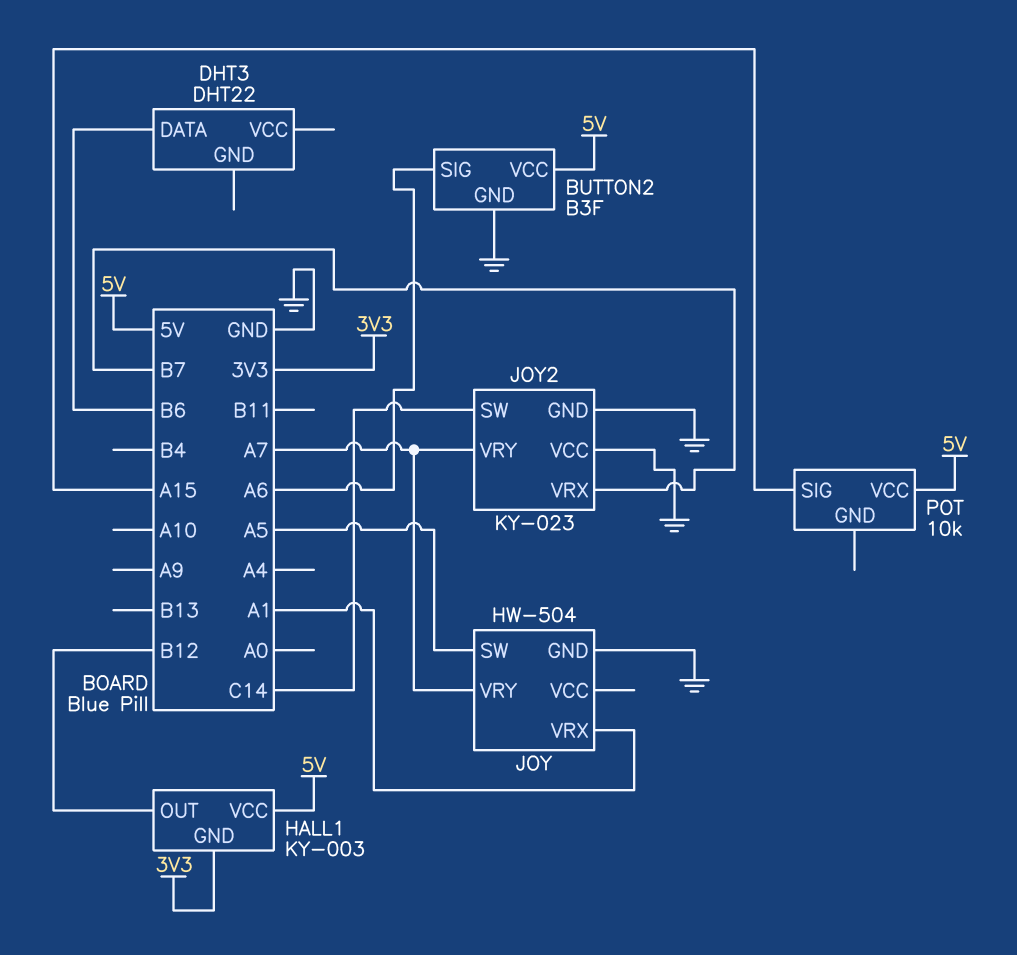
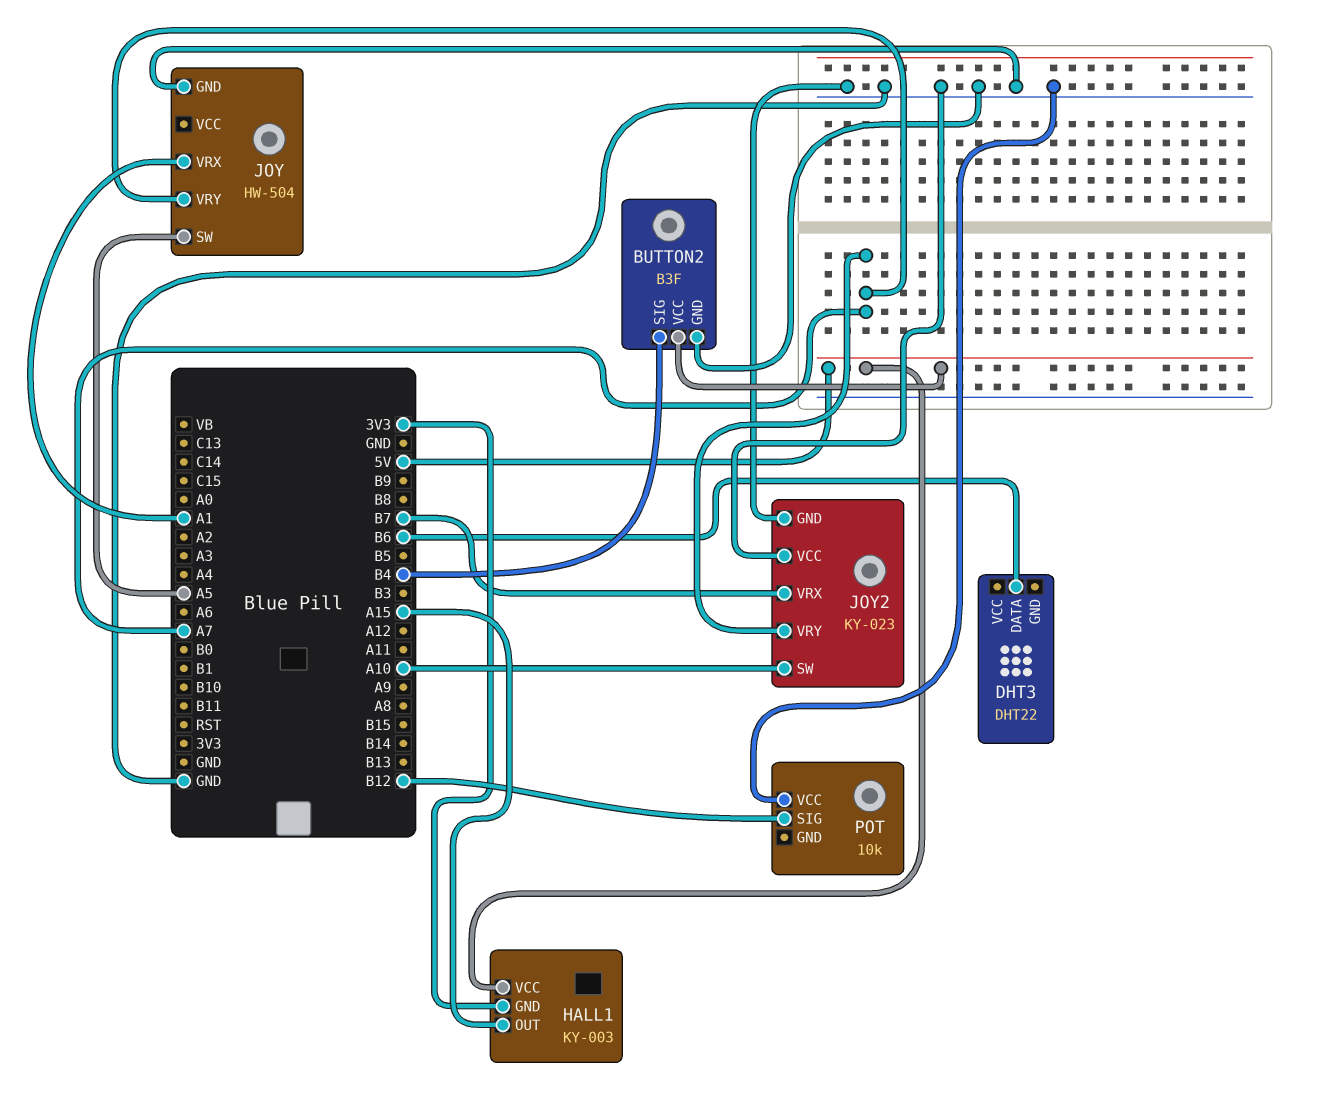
BUTTON2 pin SIG: A6 -> B4
HALL1 pin OUT: B12 -> A15
JOY2 pin SW: C14 -> A10
POT pin SIG: A15 -> B12
POT pin VCC: 5V -> GND

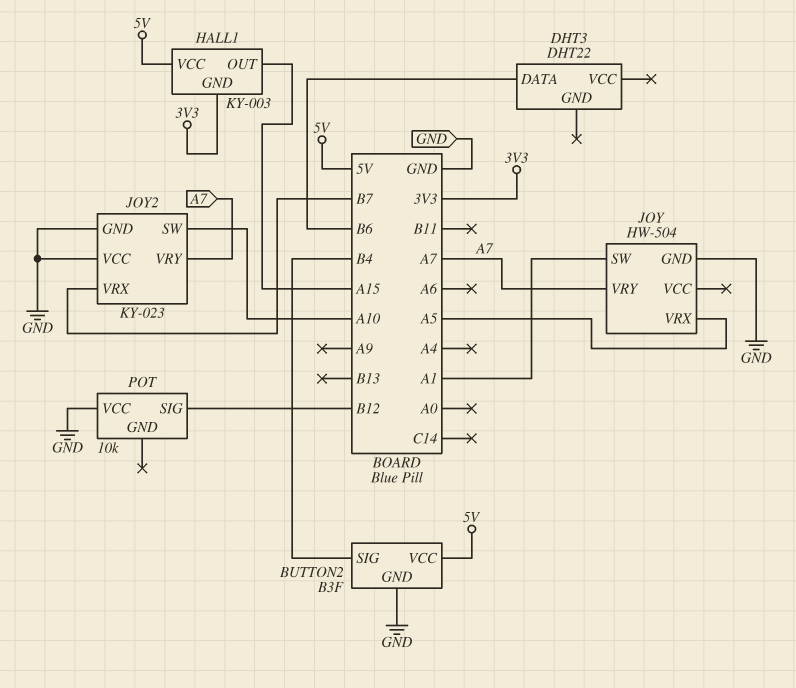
JOY pin SW: A5 -> A1
JOY pin VRX: A1 -> A5

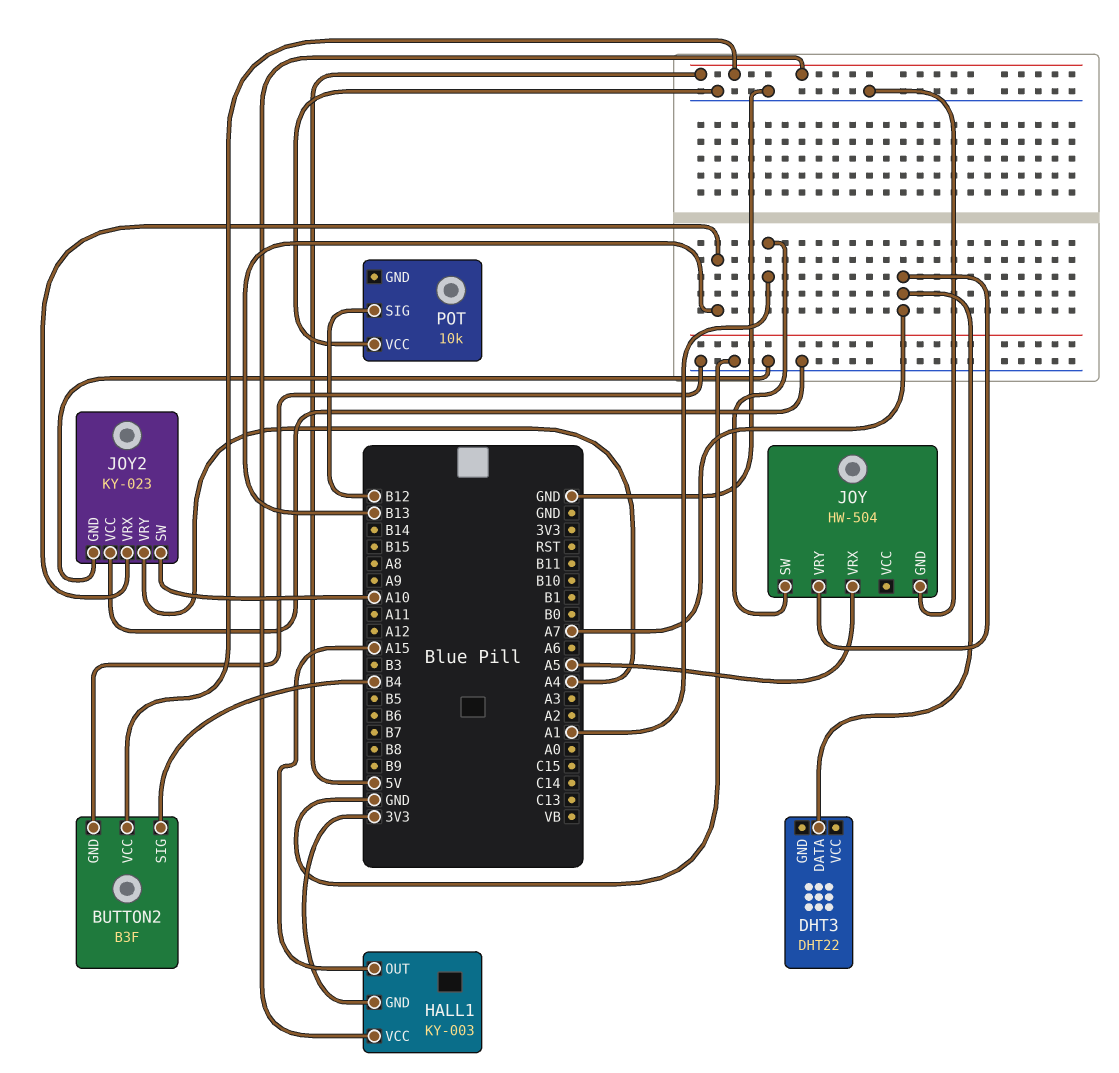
DHT3 pin DATA: B6 -> A7
JOY2 pin VRX: B7 -> B13
JOY2 pin VRY: A7 -> A4

